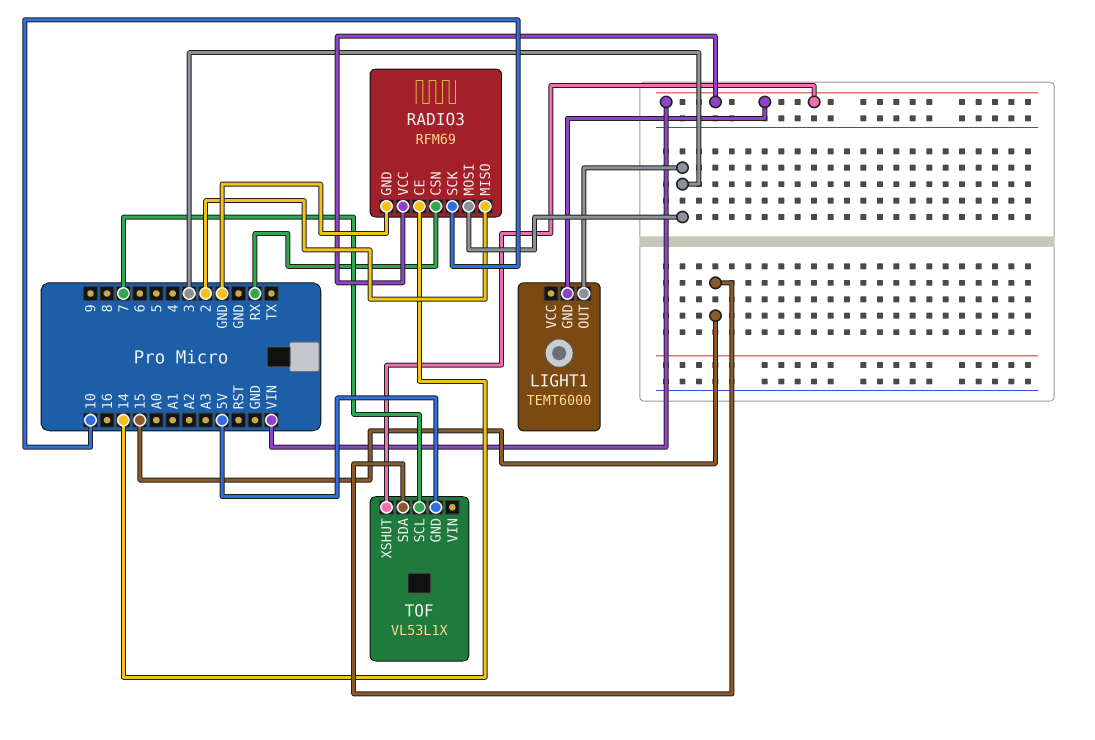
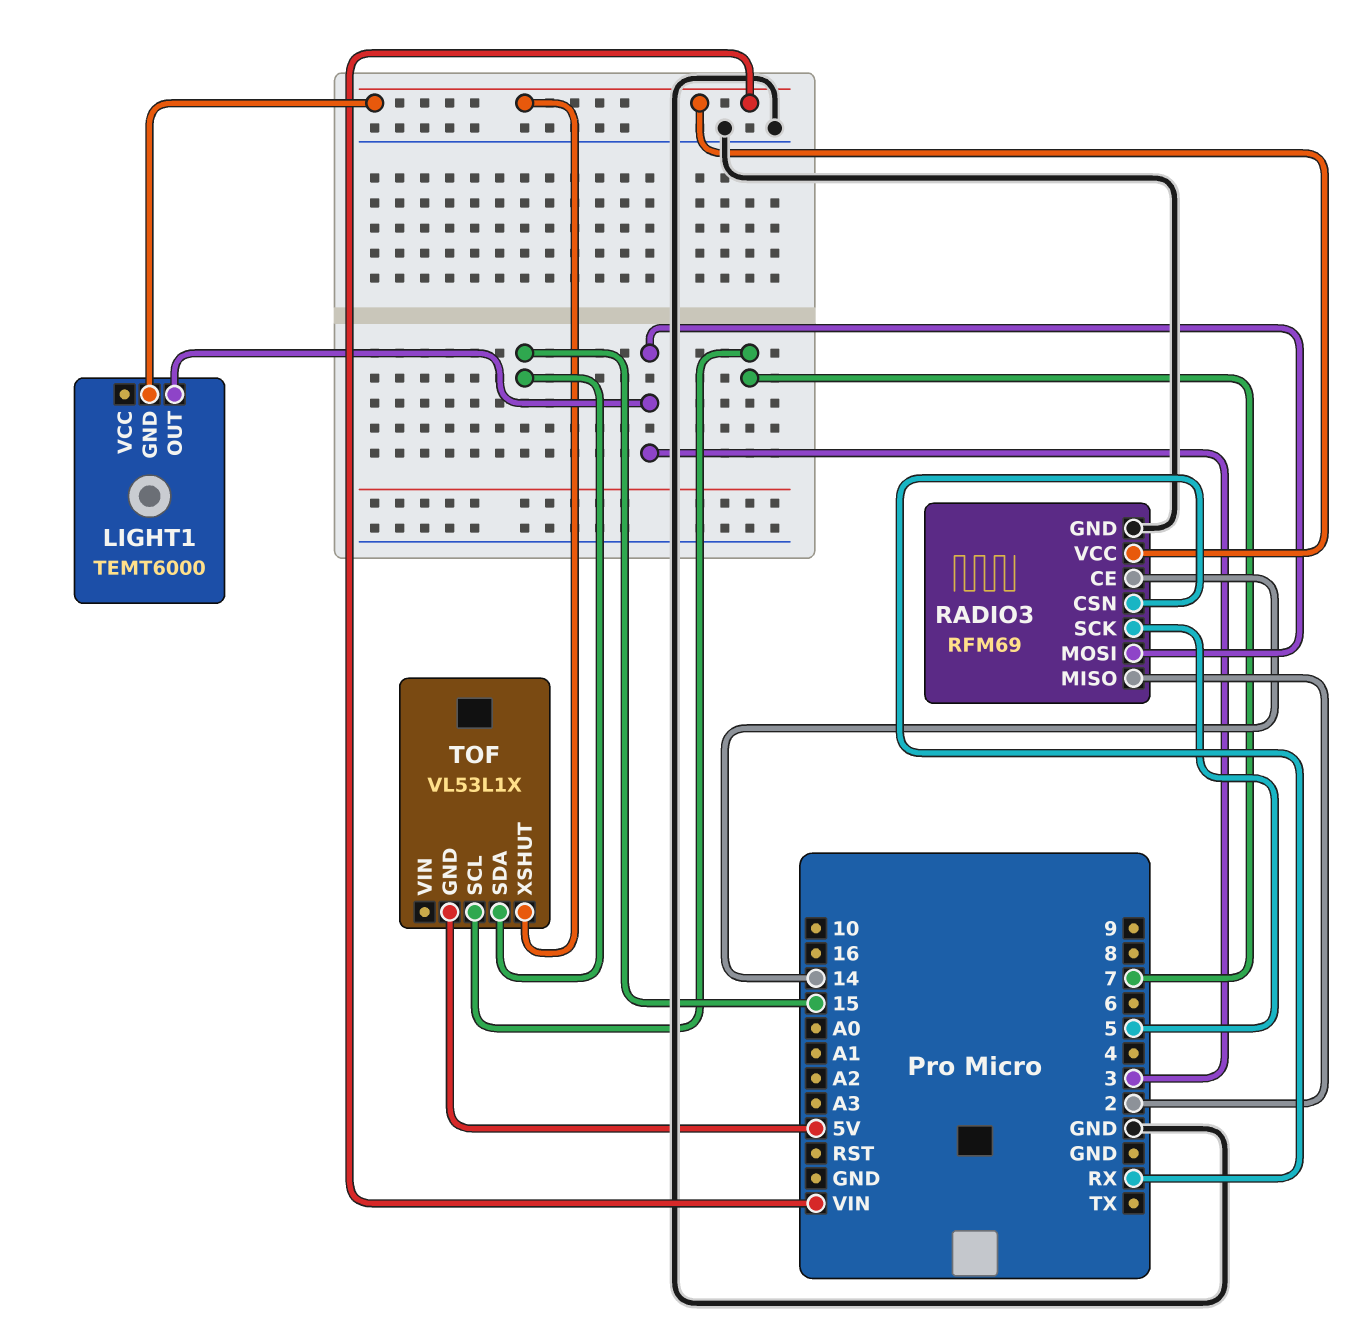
RADIO3 pin SCK: 10 -> 5

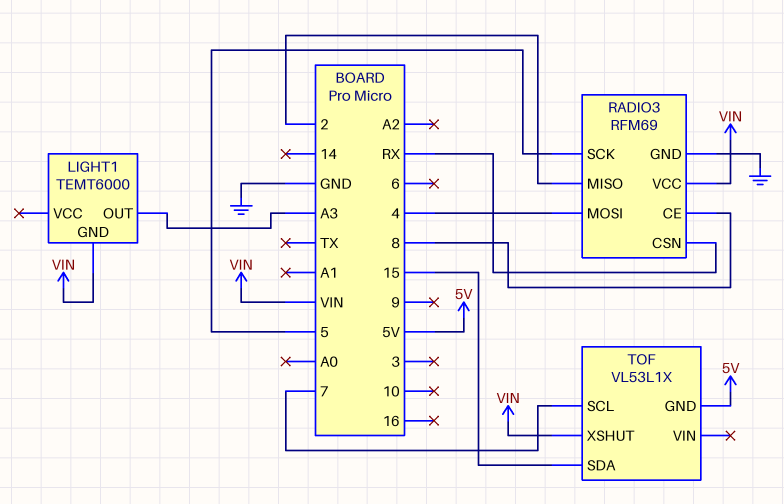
LIGHT1 pin OUT: 3 -> A3
RADIO3 pin CE: 14 -> 8
RADIO3 pin MOSI: 3 -> 4

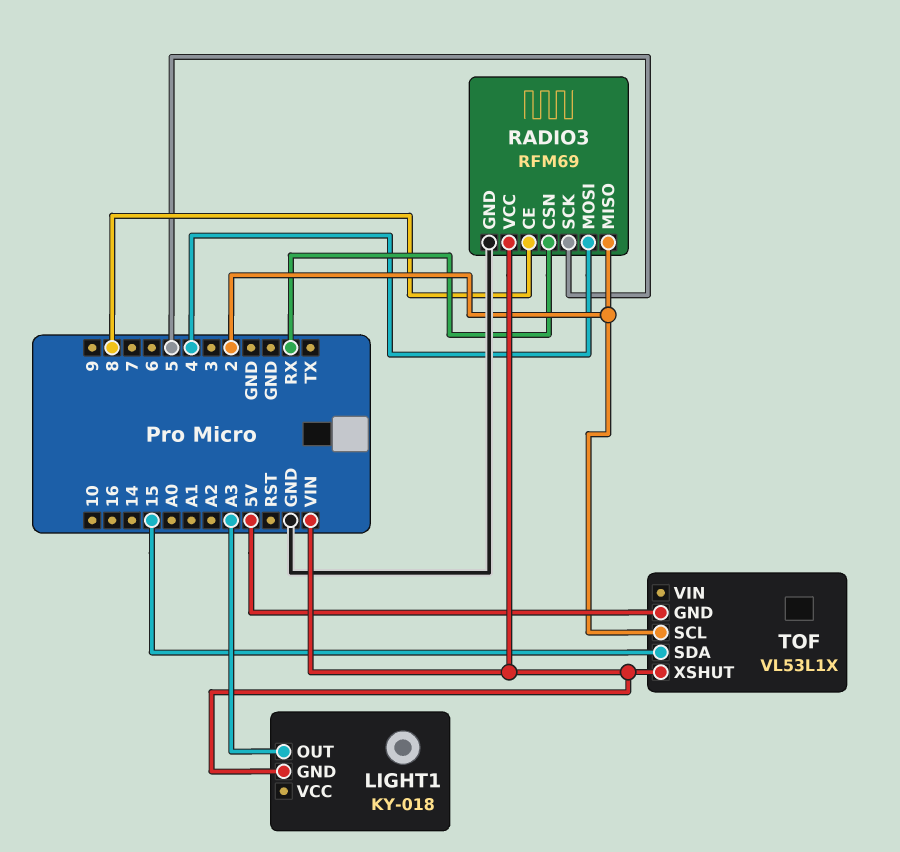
LIGHT1: TEMT6000 -> KY-018
TOF pin SCL: 7 -> 2

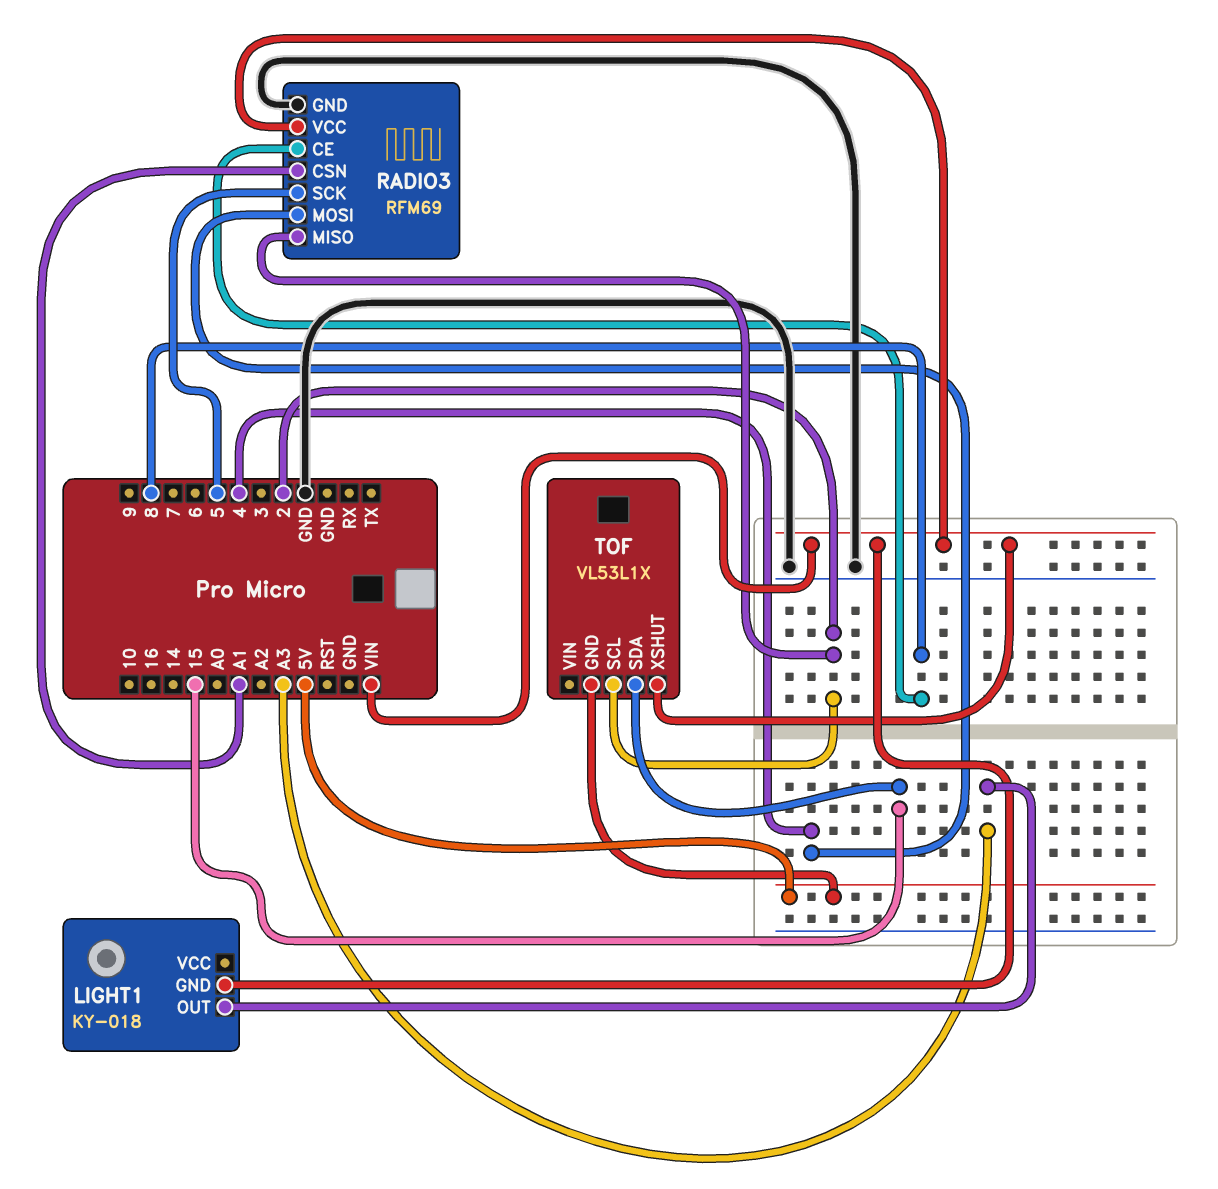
RADIO3 pin CSN: RX -> A1

